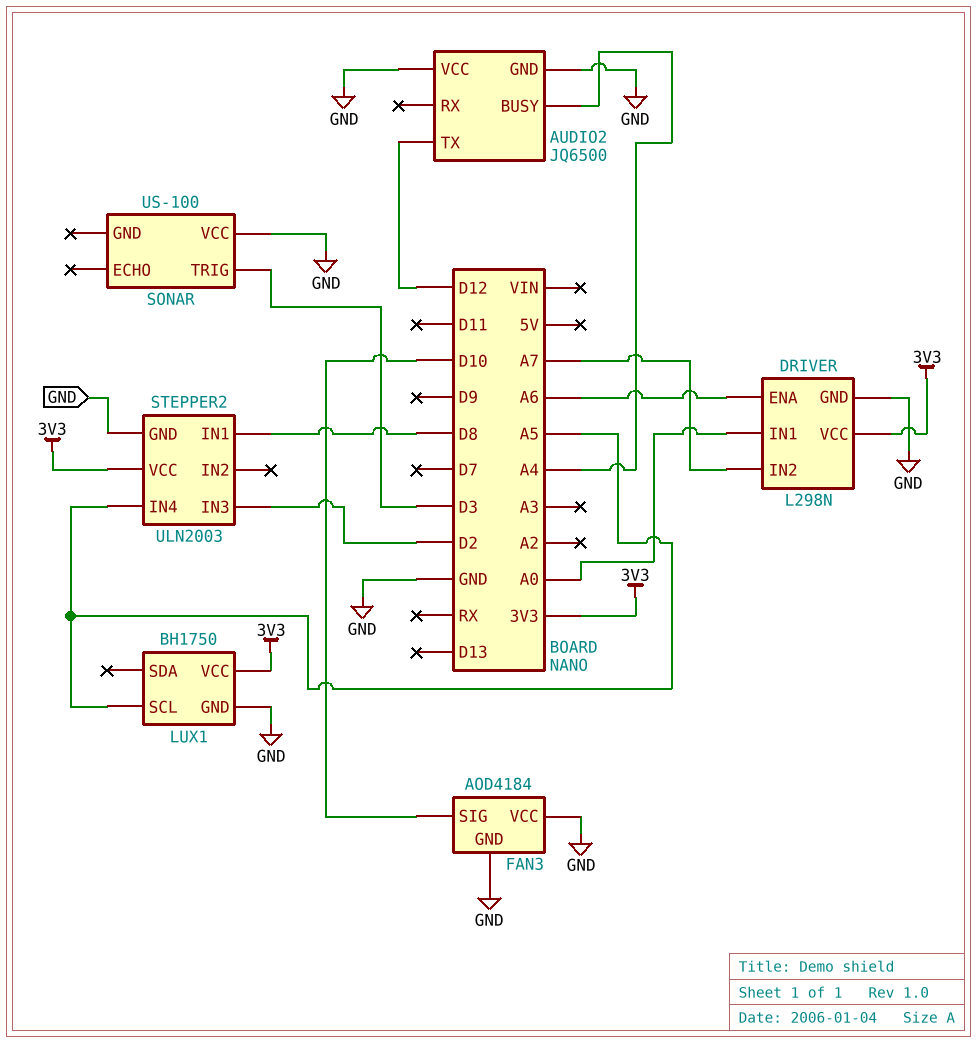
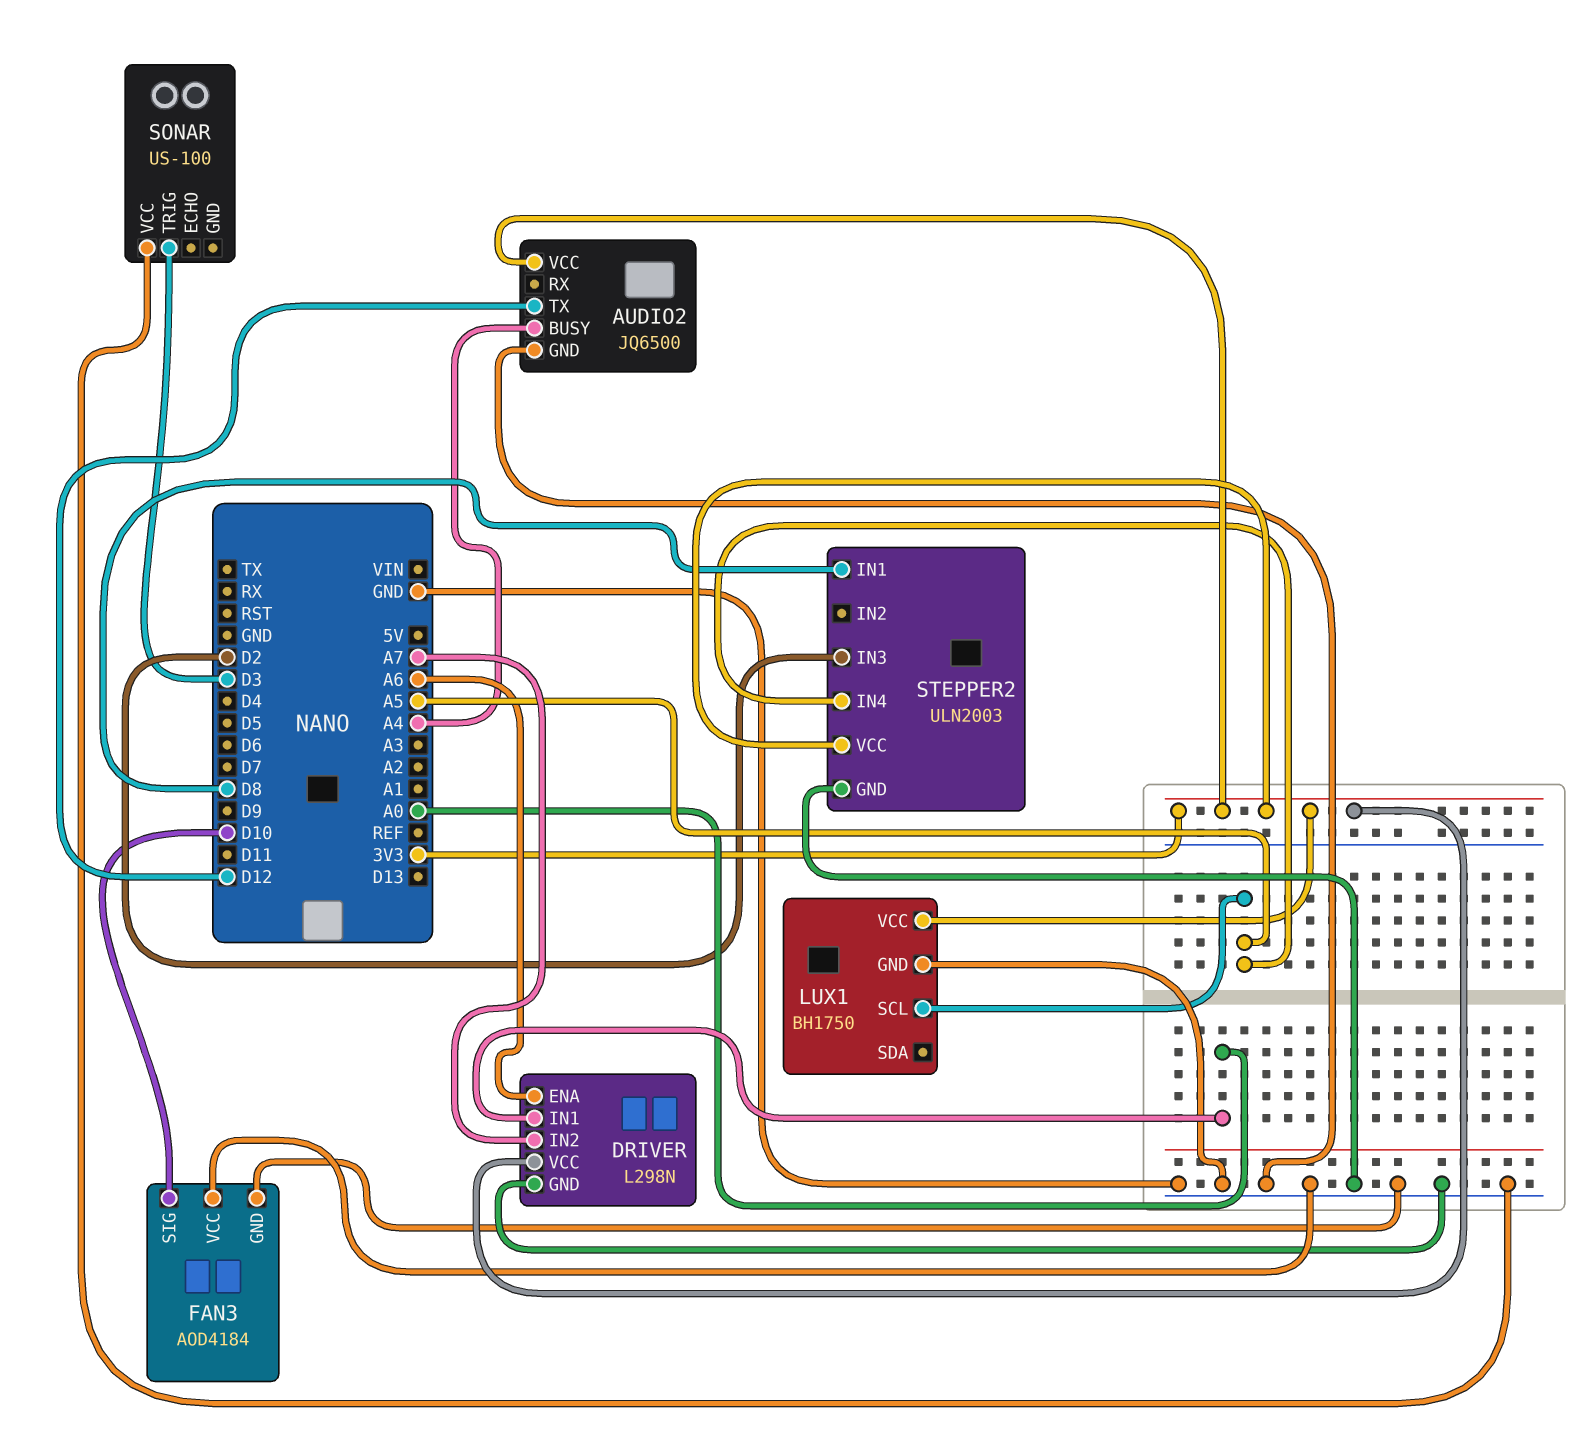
AUDIO2 pin VCC: GND -> 3V3

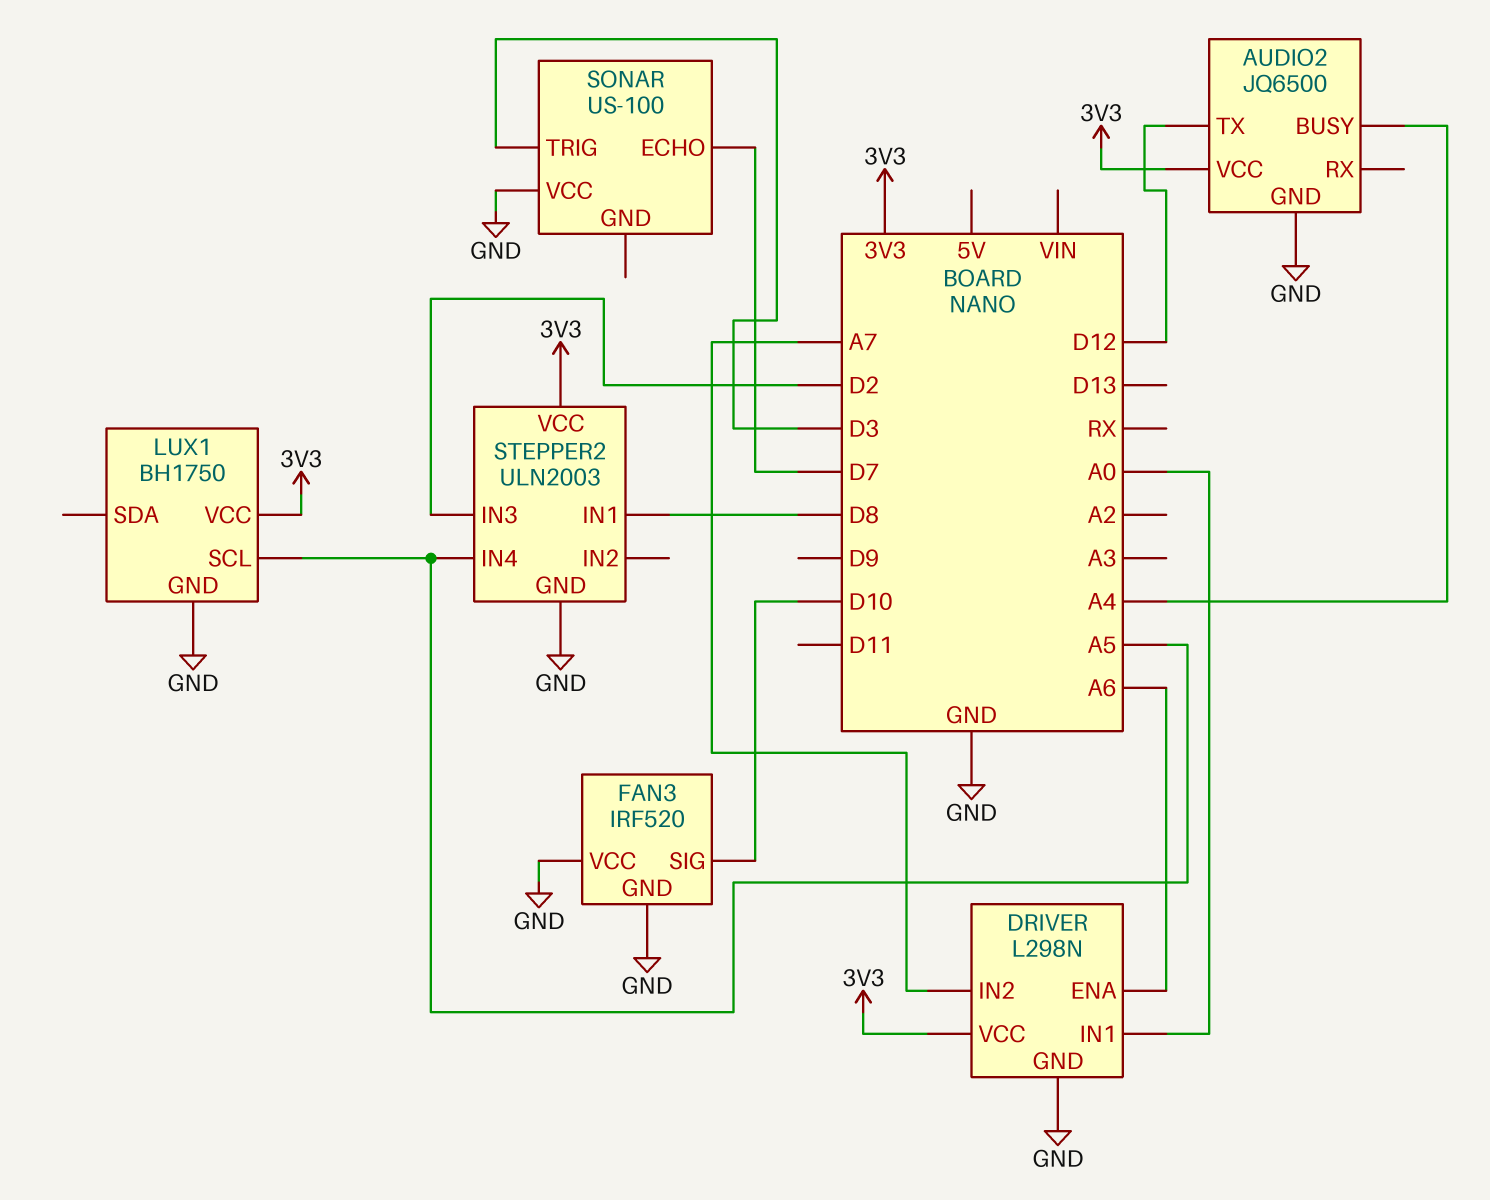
FAN3: AOD4184 -> IRF520
SONAR pin ECHO: none -> D7

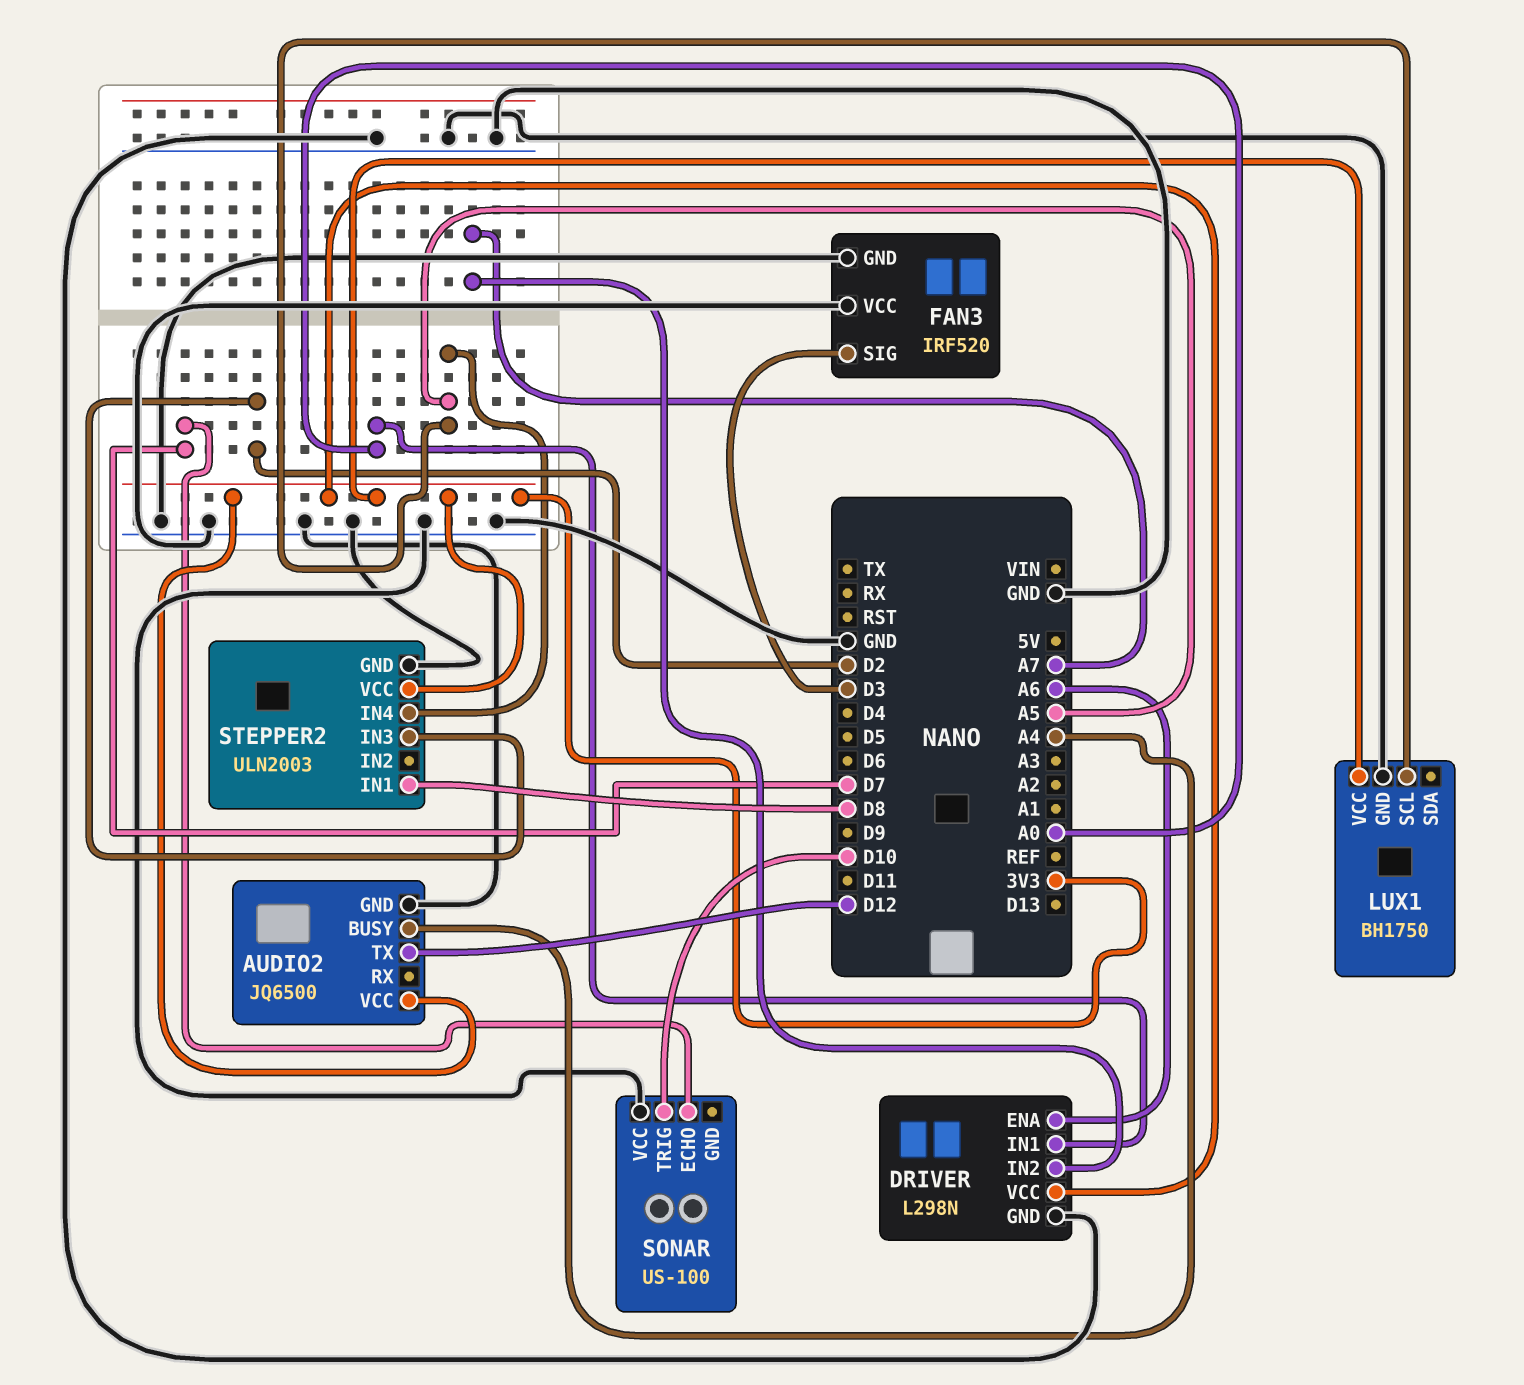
FAN3 pin SIG: D10 -> D3
SONAR pin TRIG: D3 -> D10

